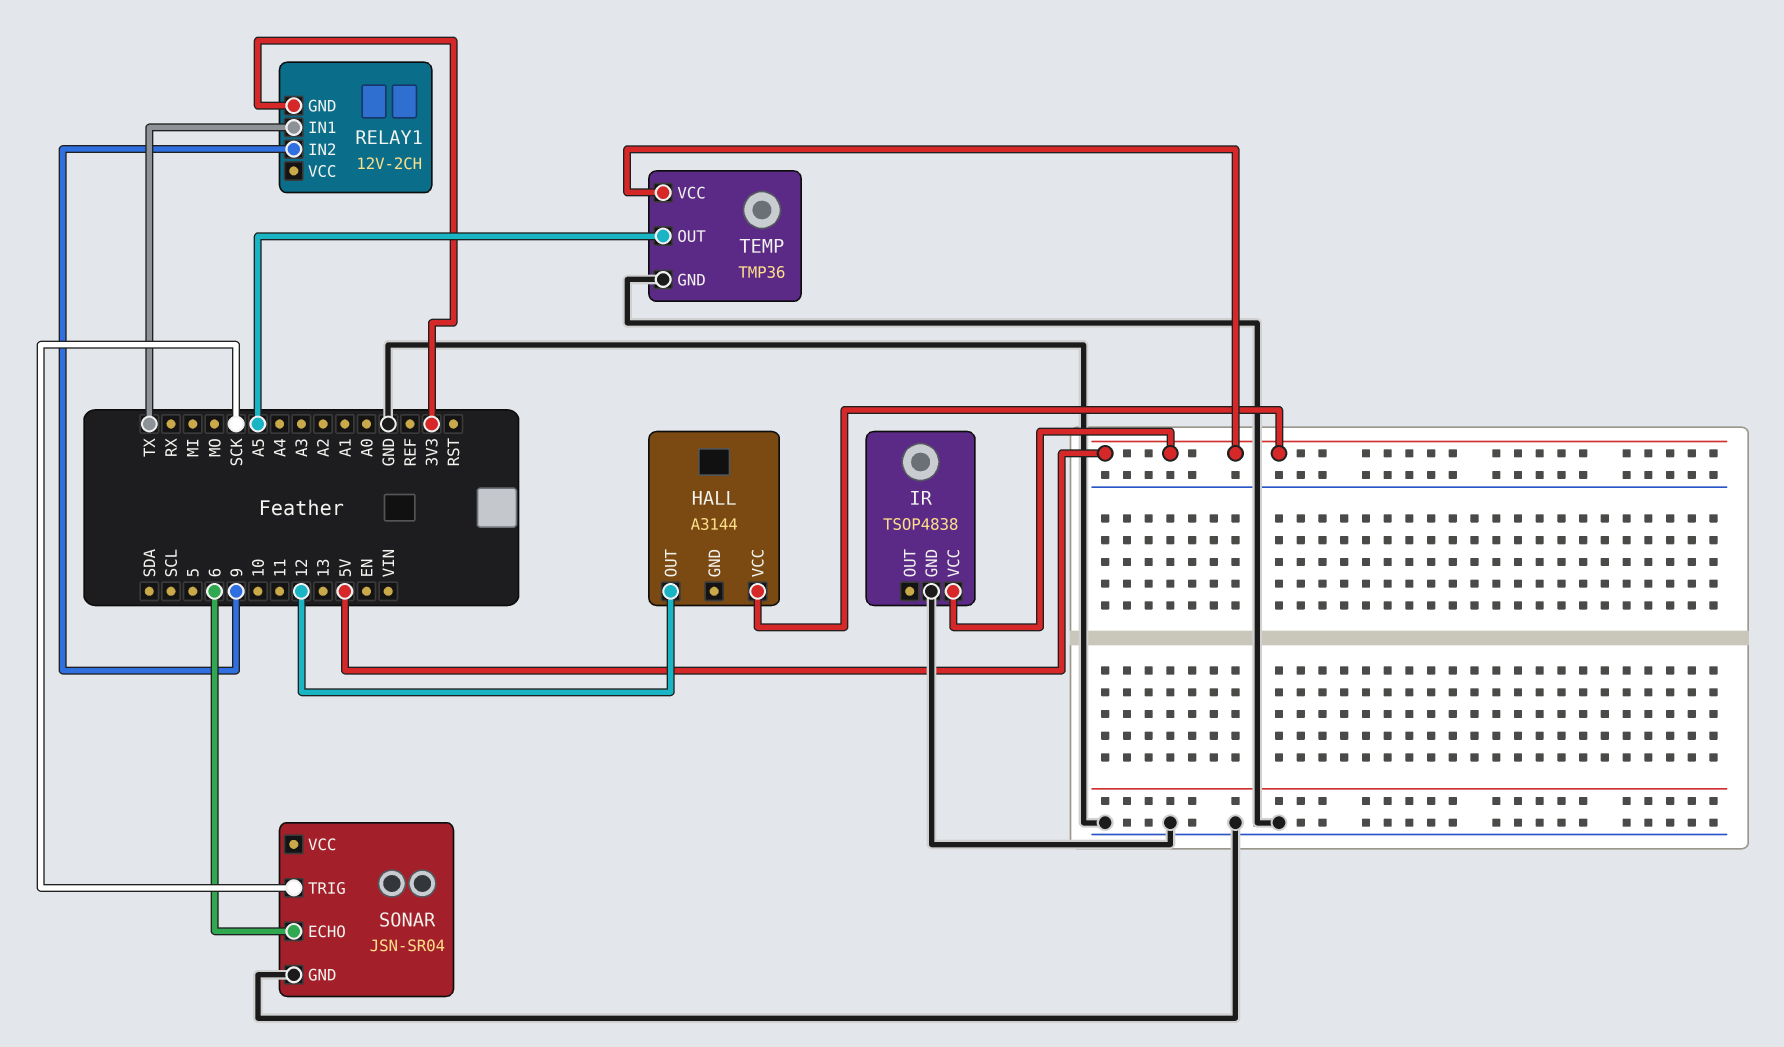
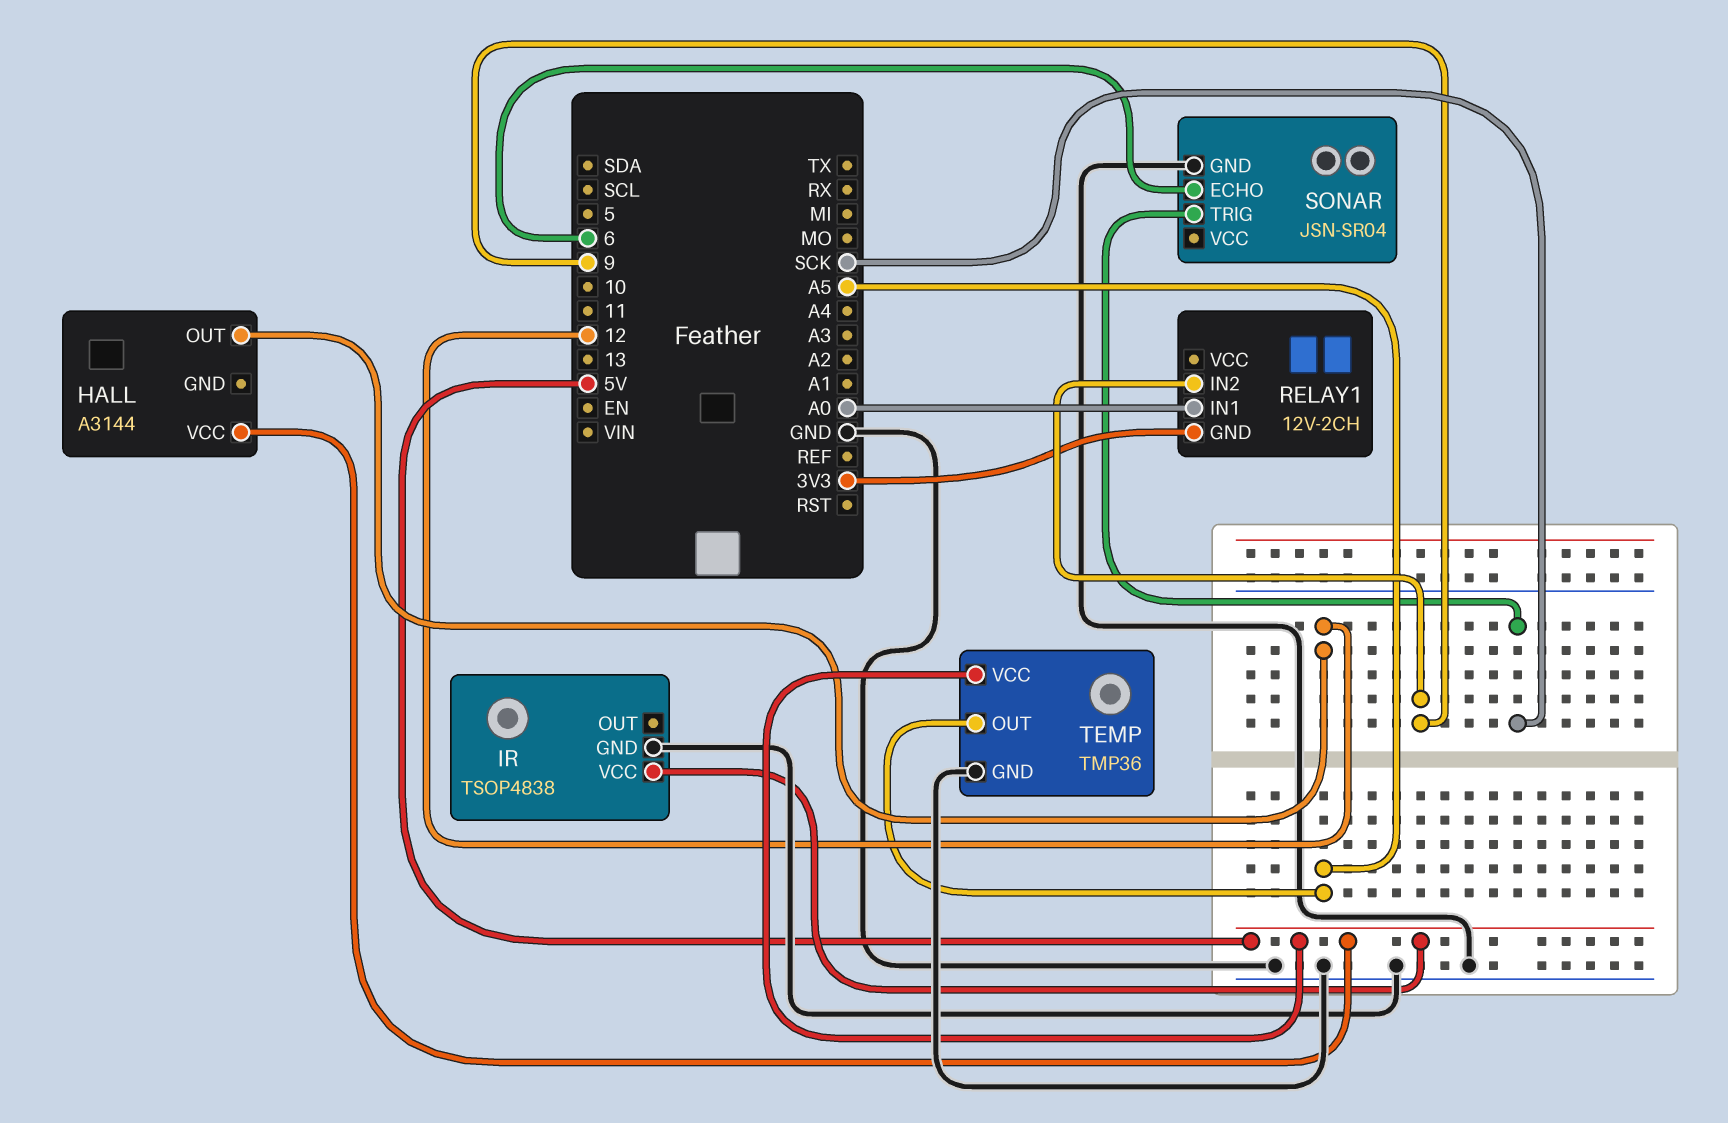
RELAY1 pin IN1: TX -> A0

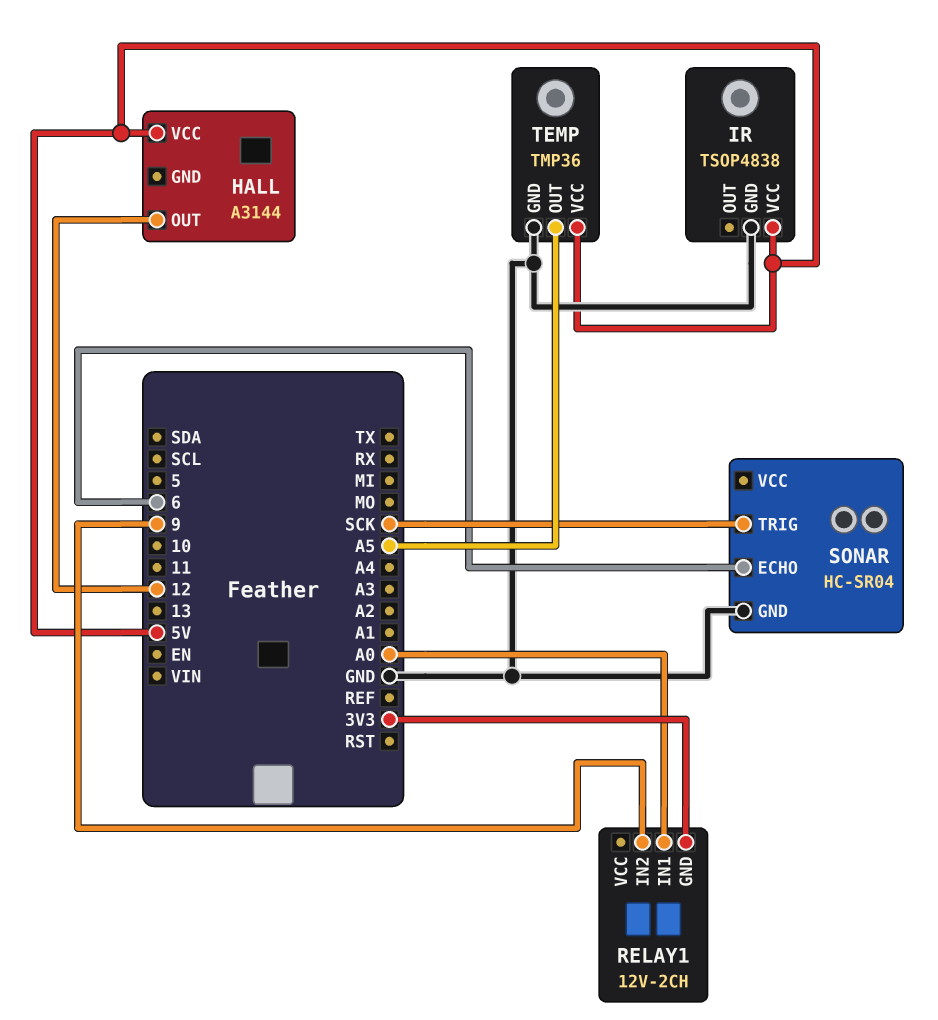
SONAR: JSN-SR04 -> HC-SR04

